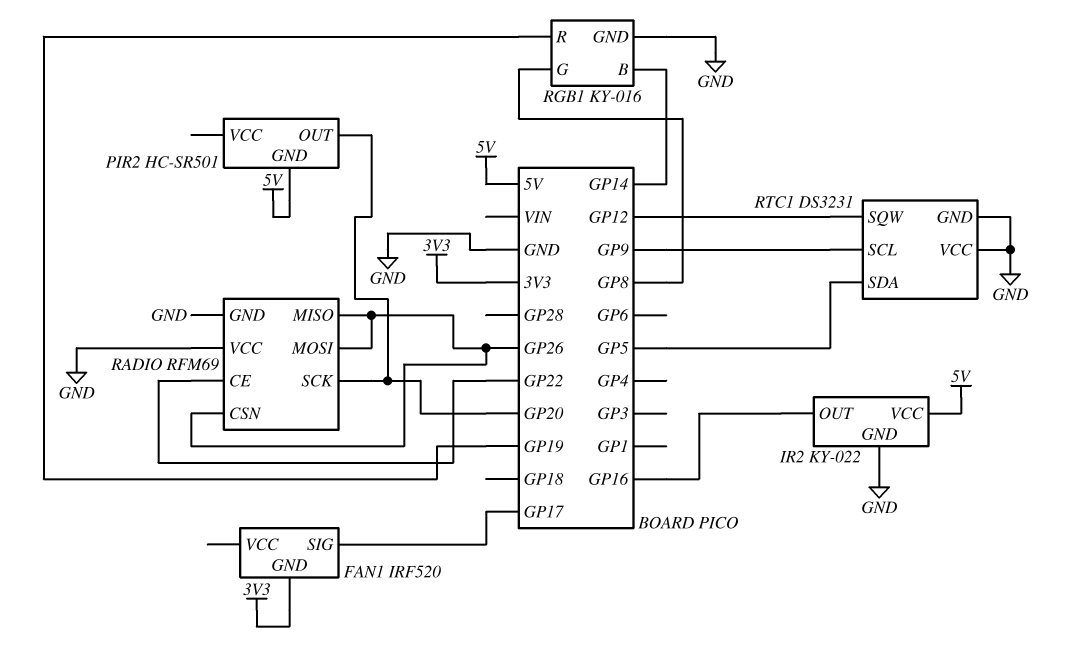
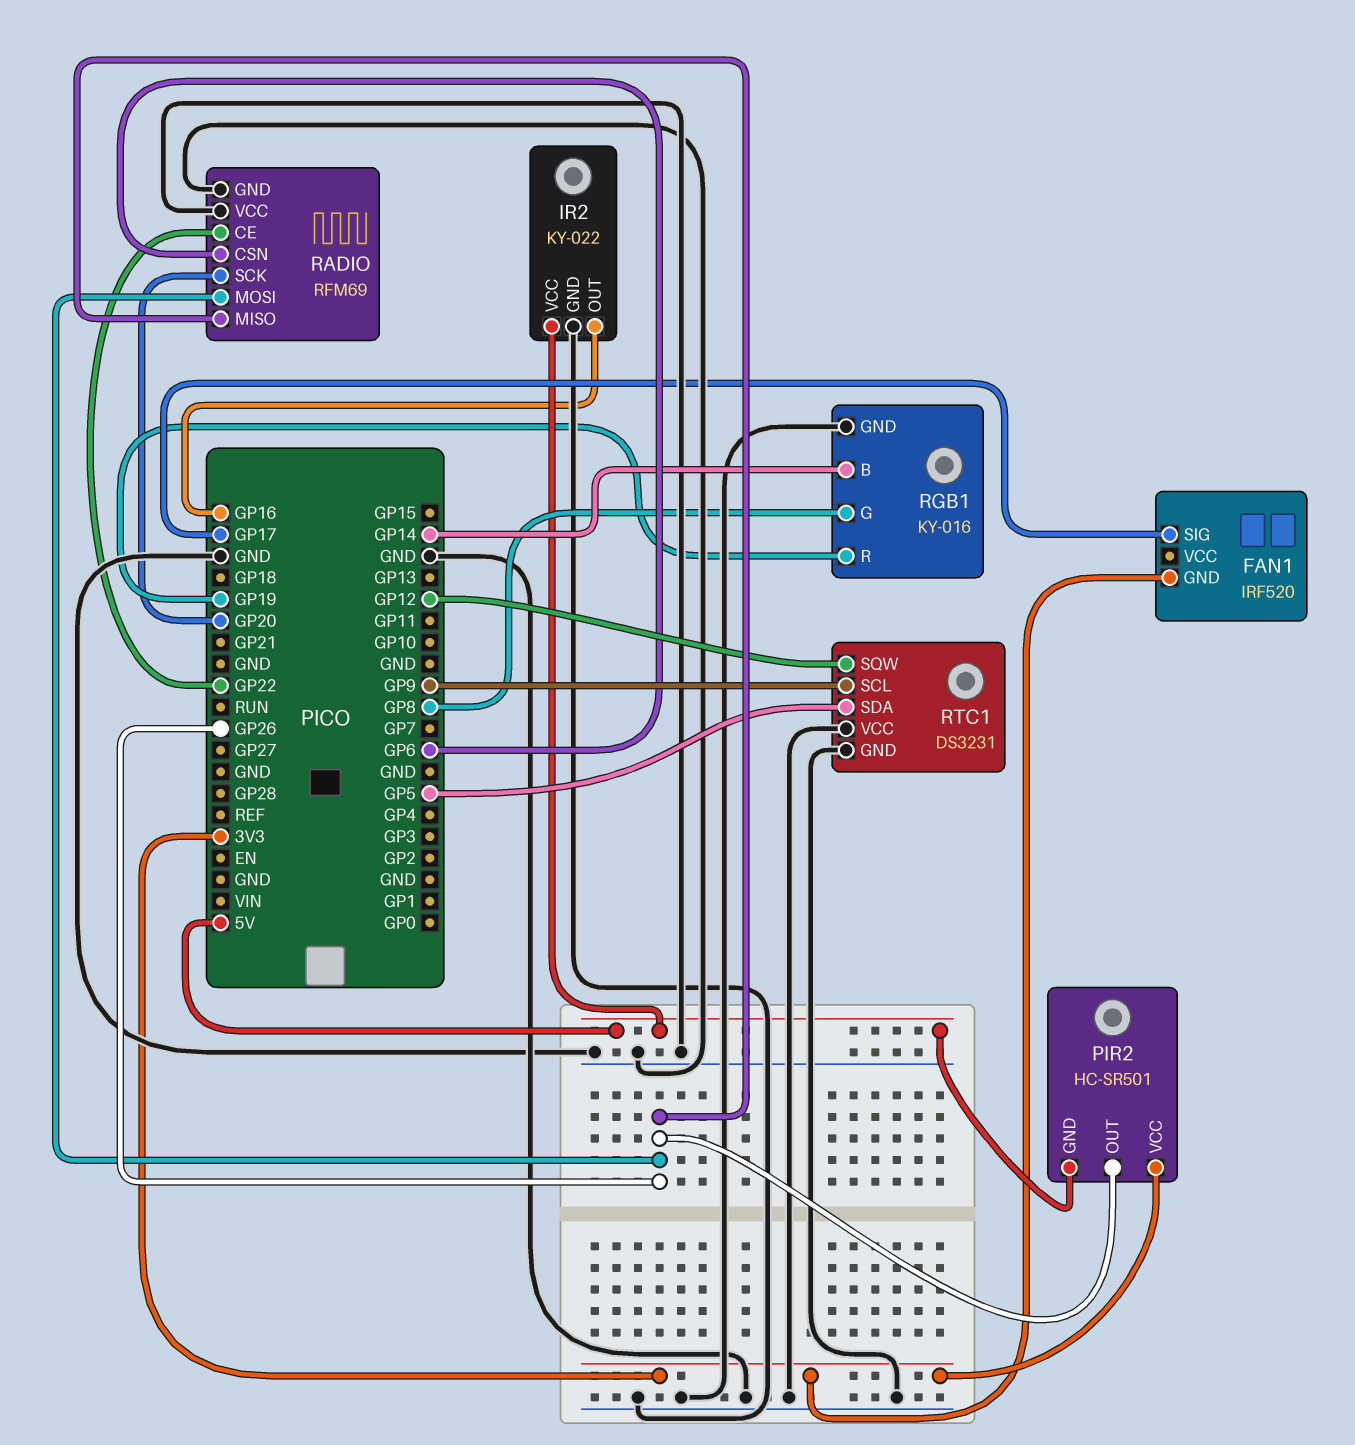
PIR2 pin OUT: GP20 -> GP26
PIR2 pin VCC: none -> 3V3
RADIO pin CSN: GP26 -> GP6

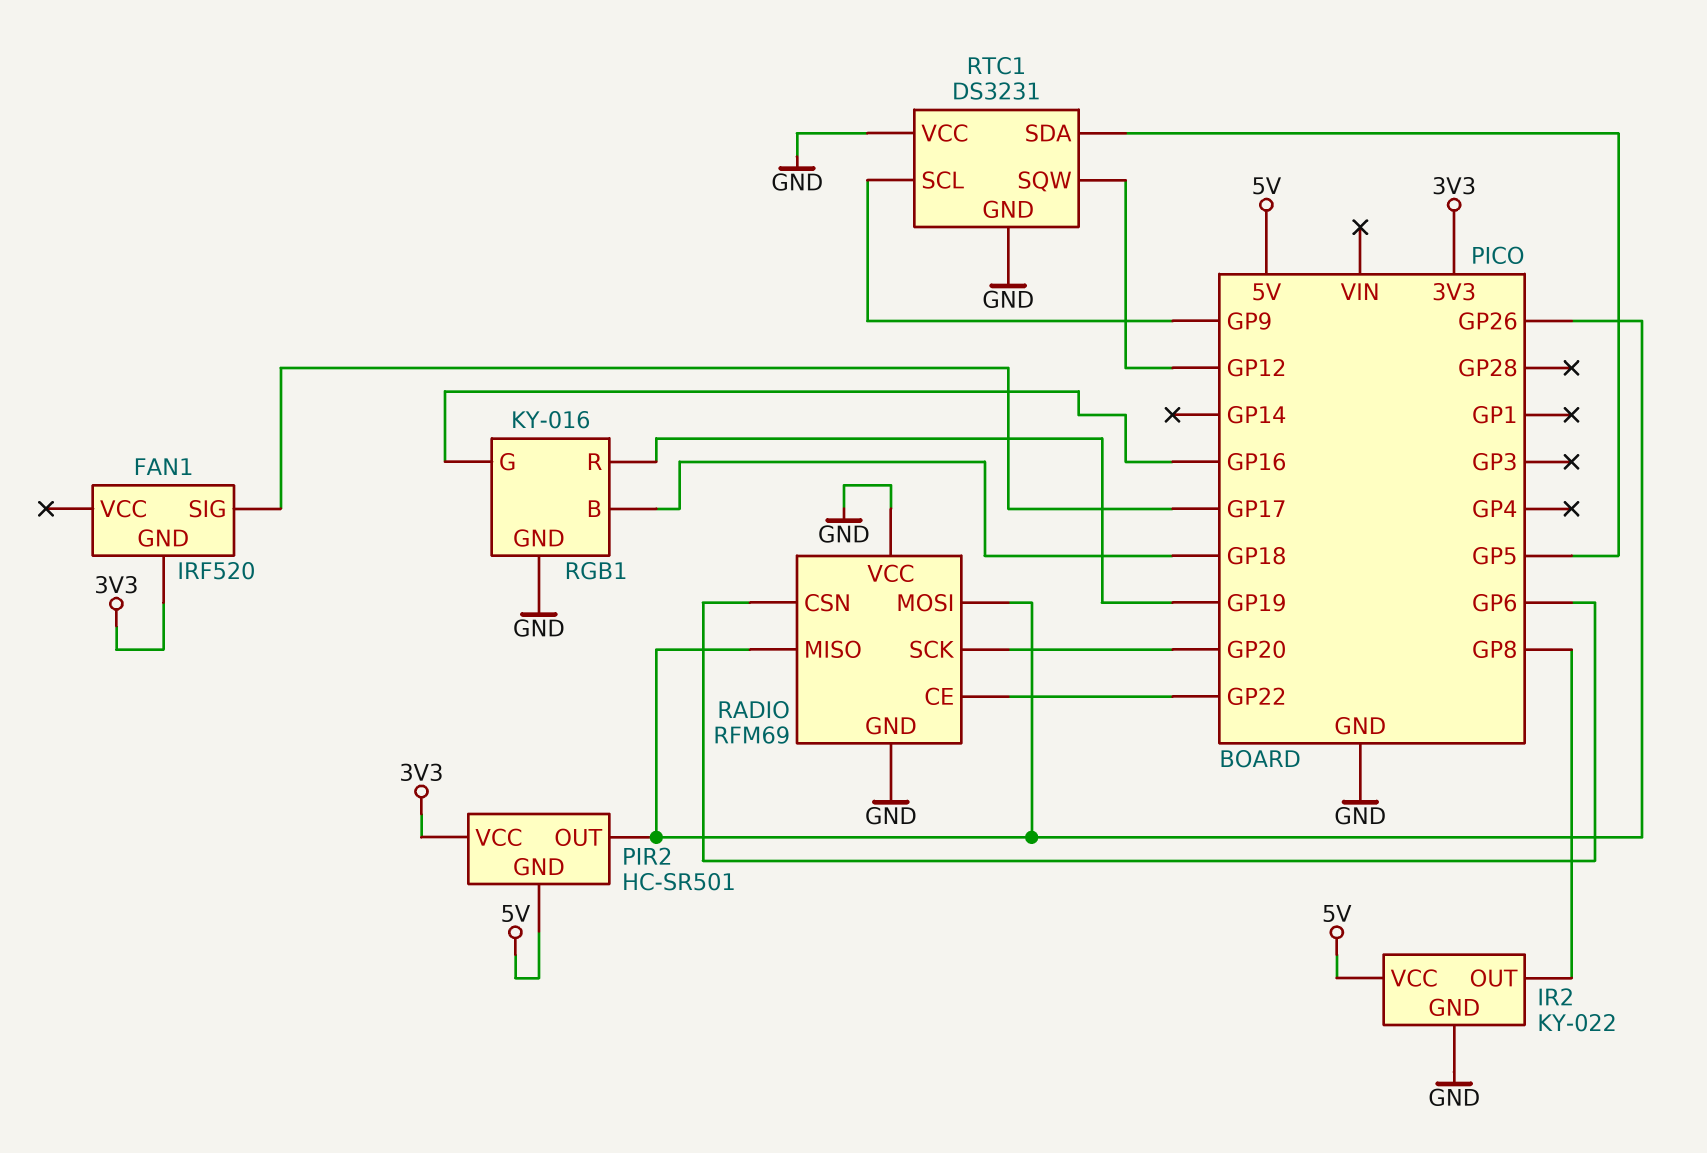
IR2 pin OUT: GP16 -> GP8
RGB1 pin B: GP14 -> GP18
RGB1 pin G: GP8 -> GP16

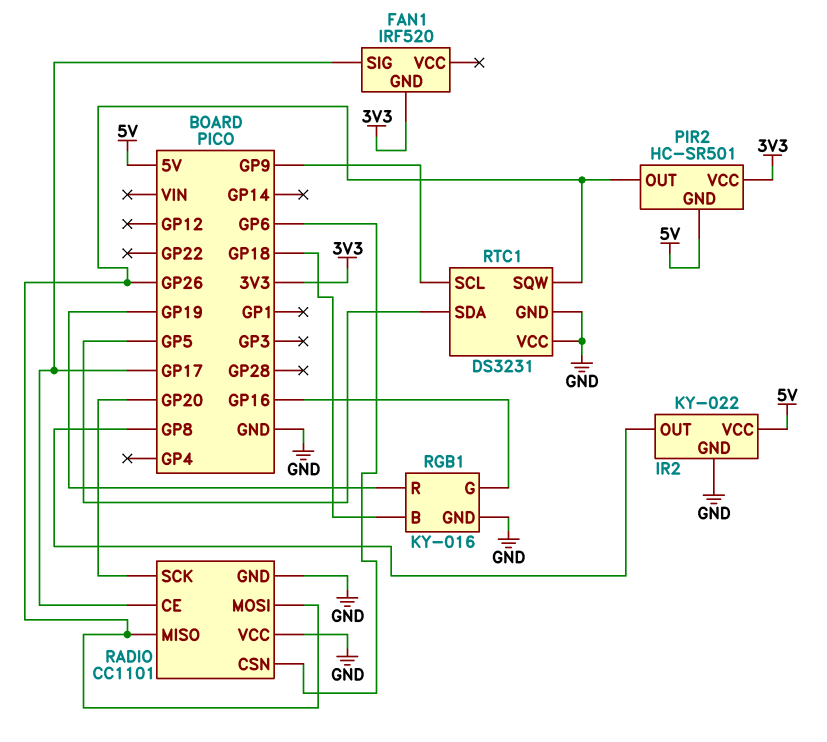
RADIO: RFM69 -> CC1101
RADIO pin CE: GP22 -> GP17
RTC1 pin SQW: GP12 -> GP26

